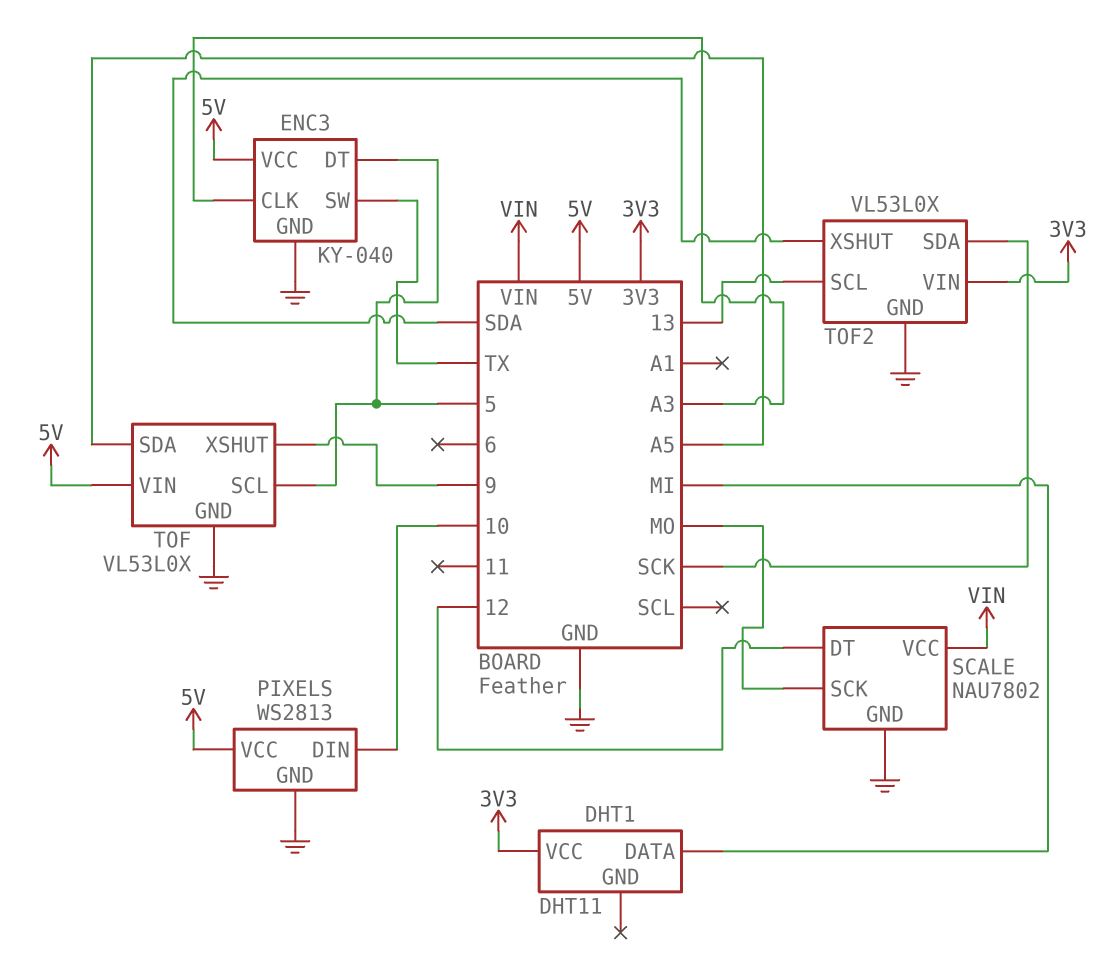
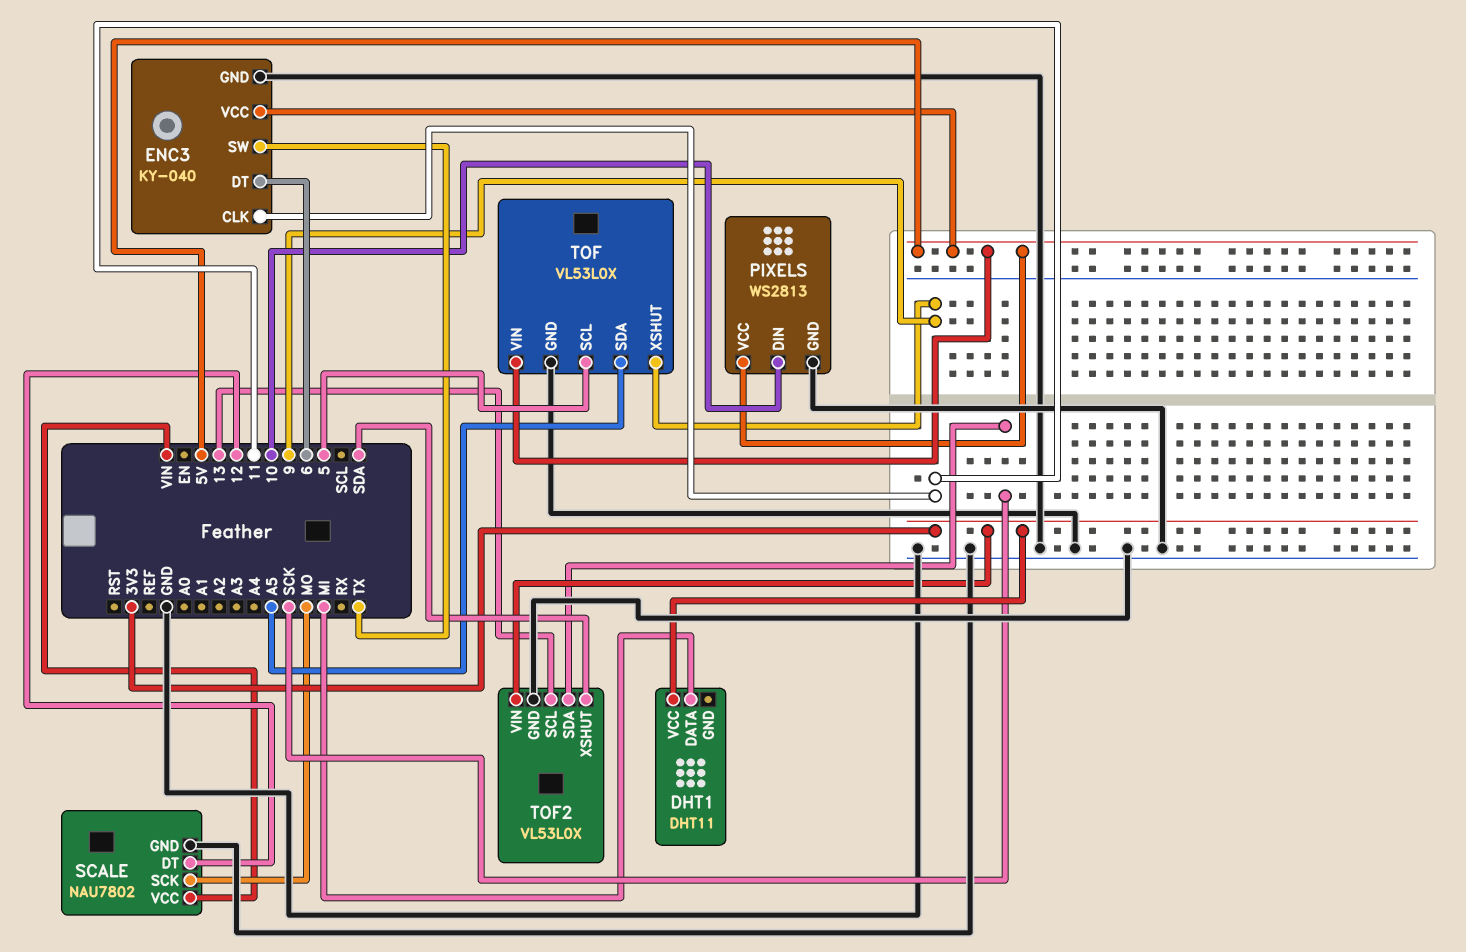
ENC3 pin CLK: A3 -> 11
ENC3 pin DT: 5 -> 6

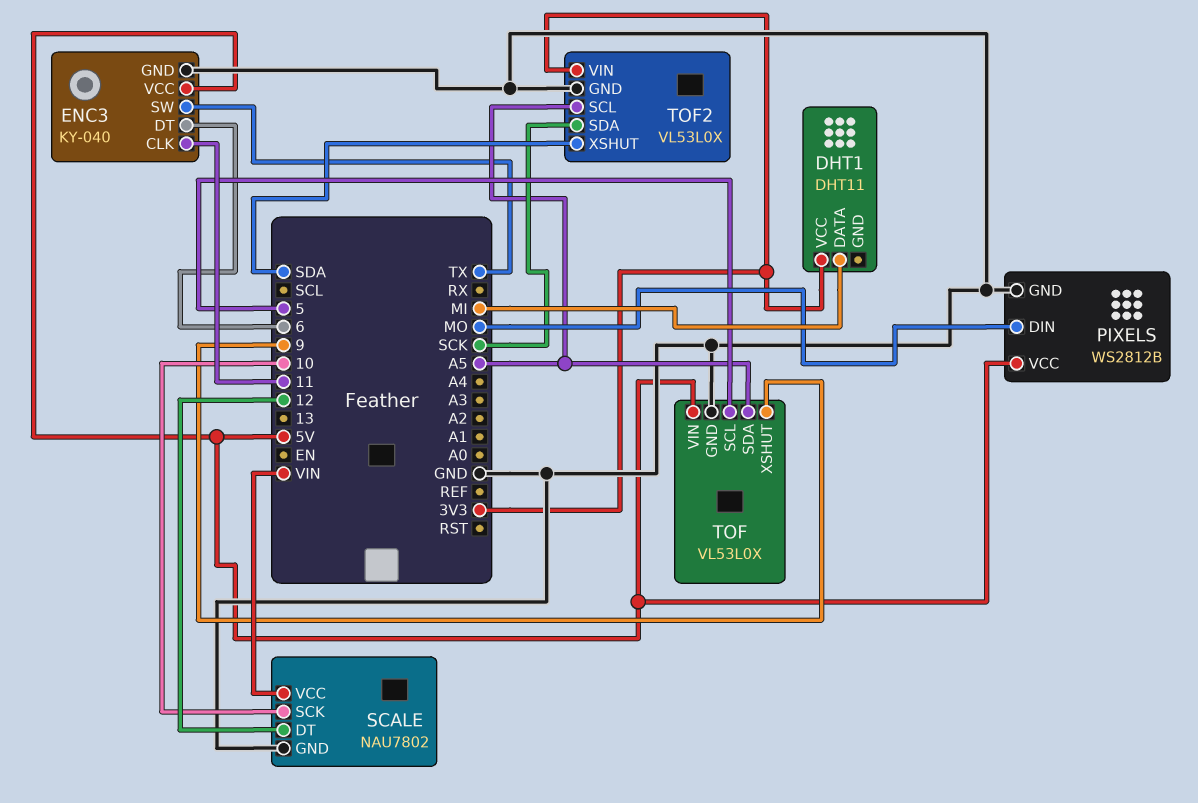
PIXELS: WS2813 -> WS2812B
PIXELS pin DIN: 10 -> MO
SCALE pin SCK: MO -> 10
TOF2 pin SCL: 13 -> A5

